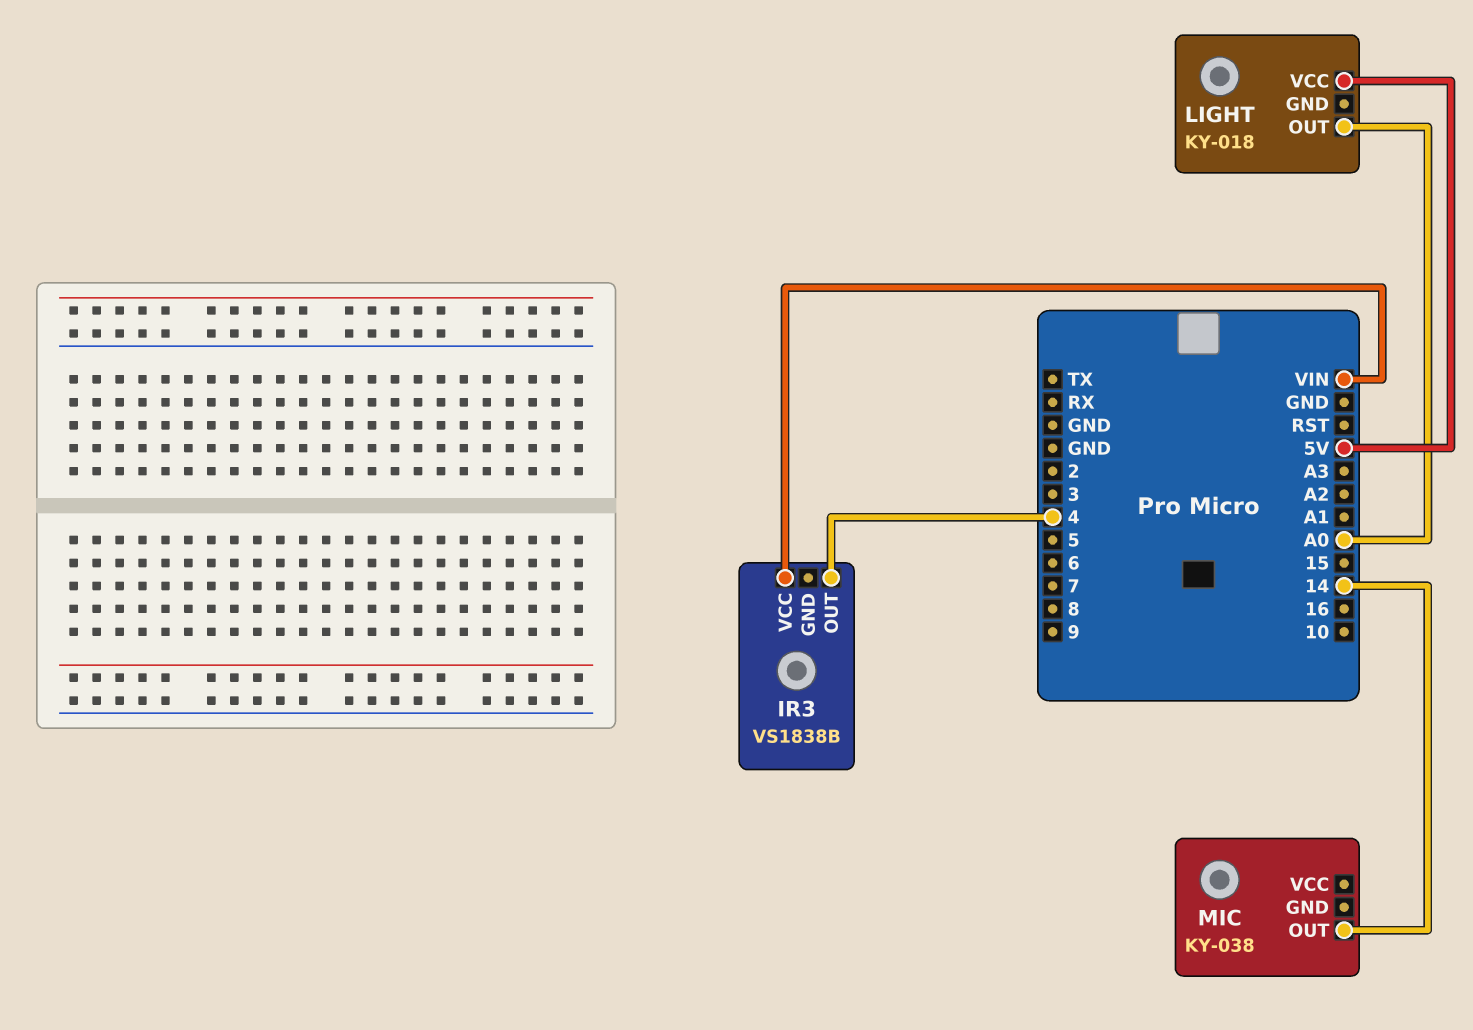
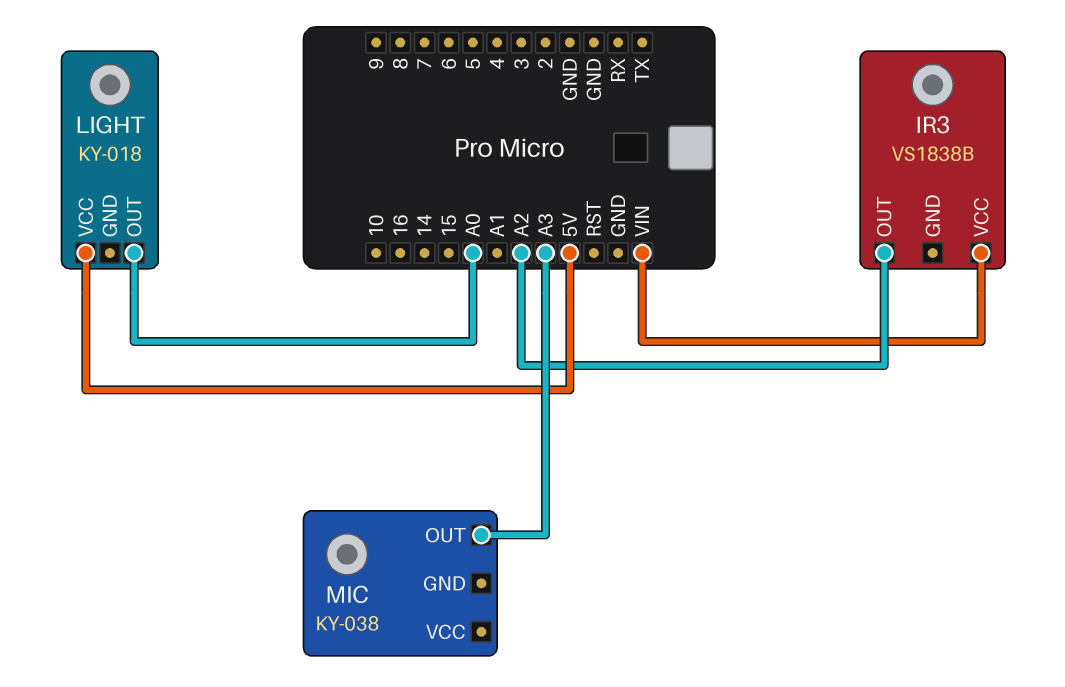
IR3 pin OUT: 4 -> A2
MIC pin OUT: 14 -> A3

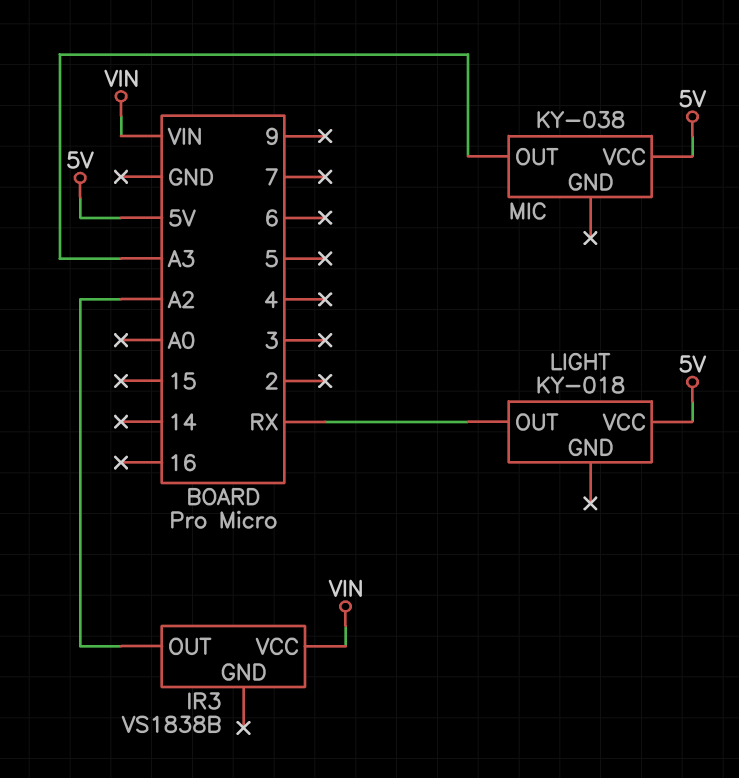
LIGHT pin OUT: A0 -> RX
MIC pin VCC: none -> 5V

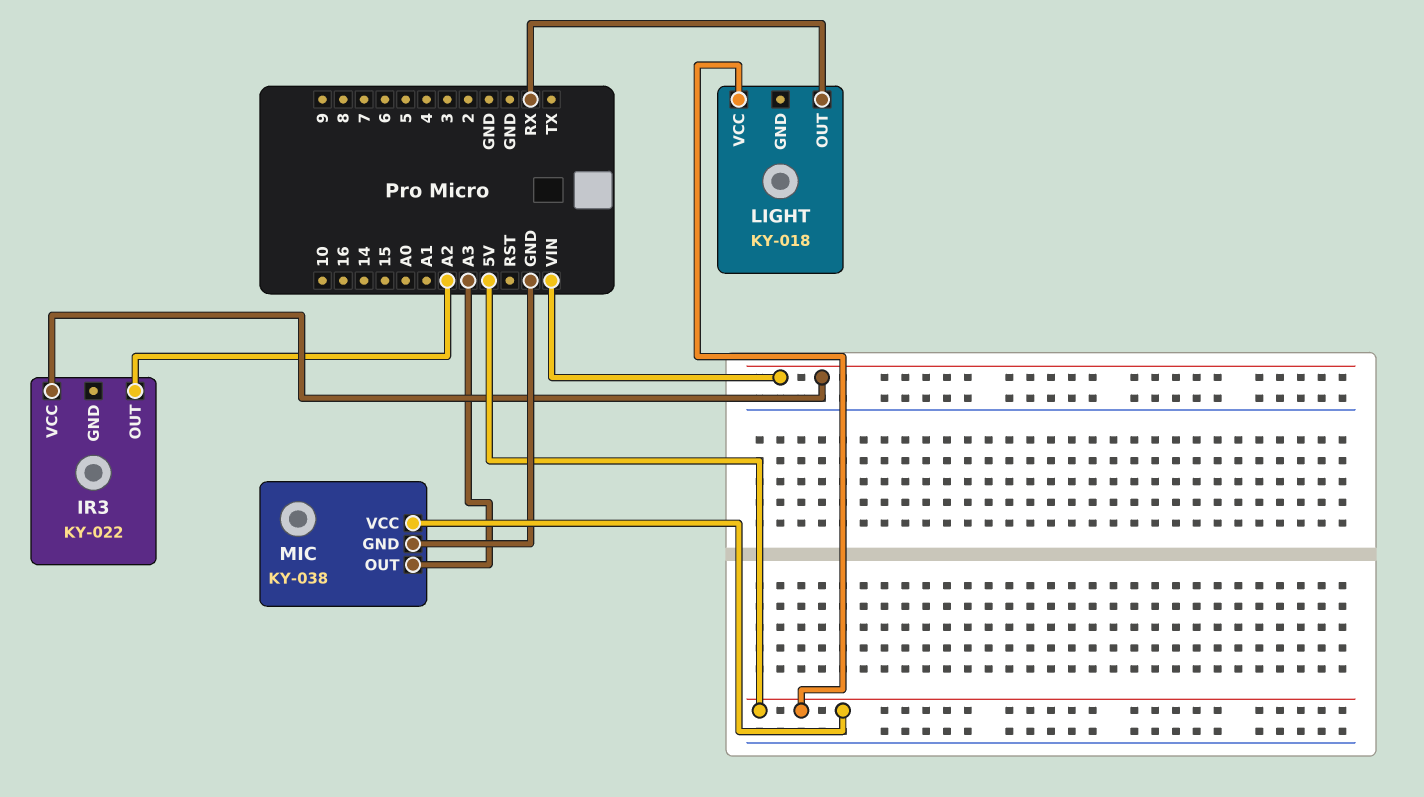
IR3: VS1838B -> KY-022
MIC pin GND: none -> GND

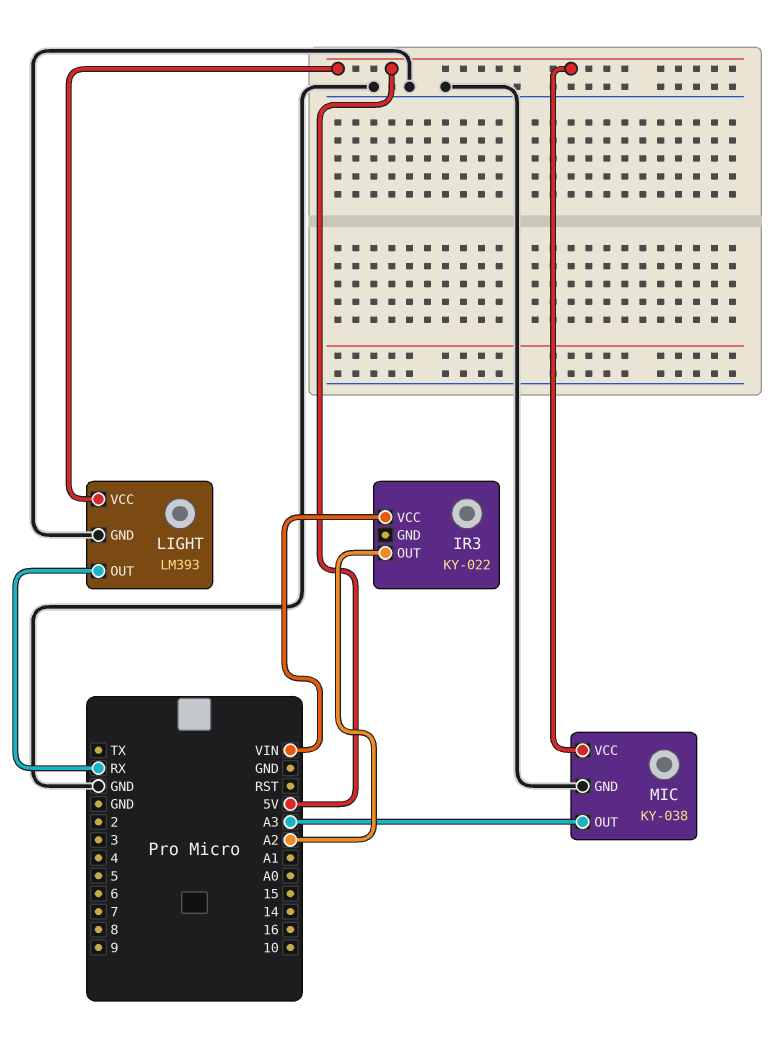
LIGHT: KY-018 -> LM393
LIGHT pin GND: none -> GND

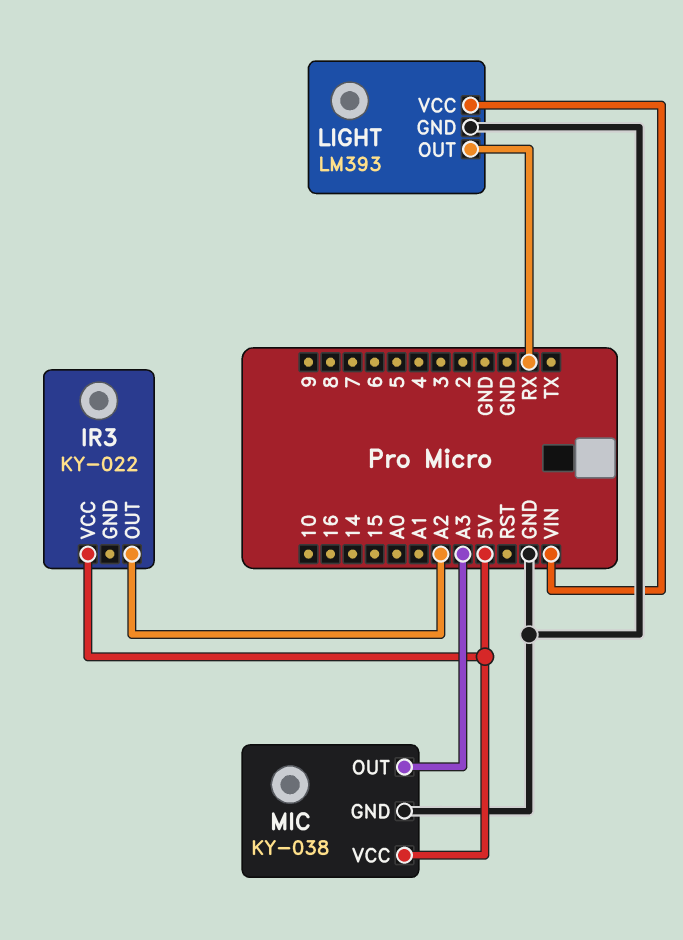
IR3 pin VCC: VIN -> 5V
LIGHT pin VCC: 5V -> VIN

